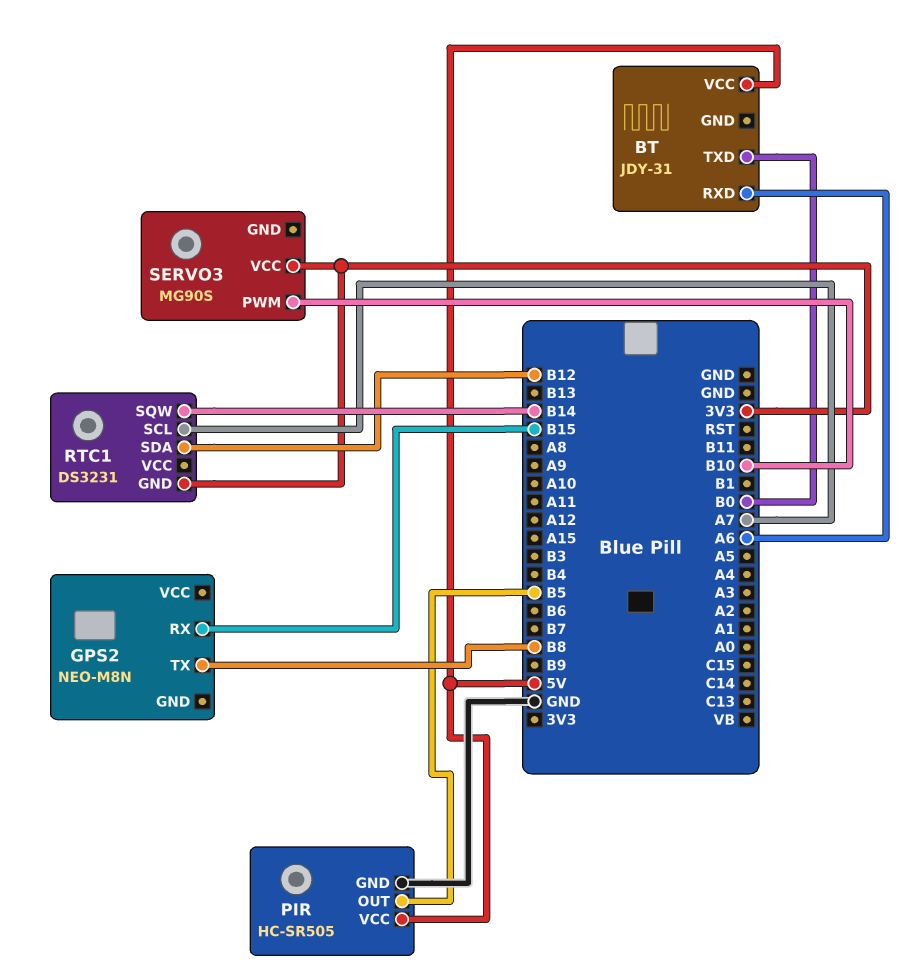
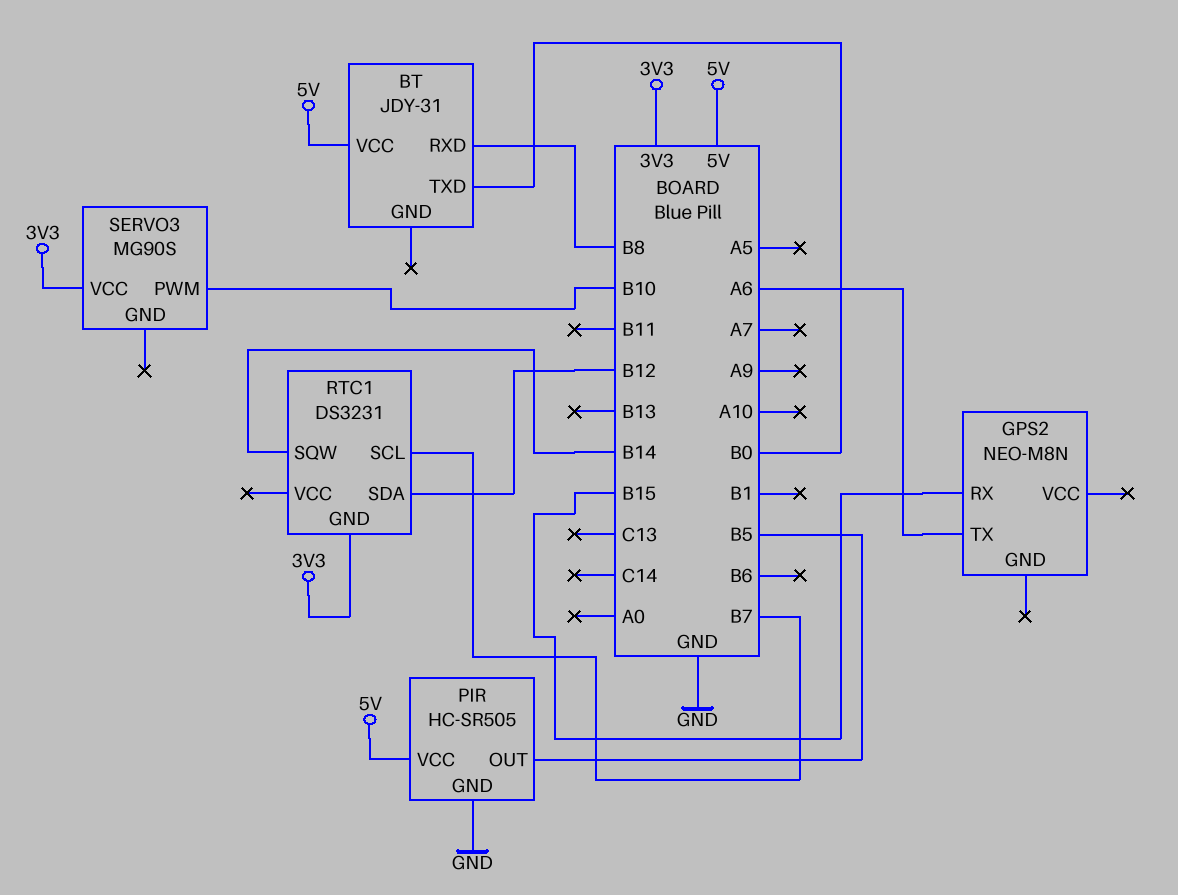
BT pin RXD: A6 -> B8
GPS2 pin TX: B8 -> A6
RTC1 pin SCL: A7 -> B7

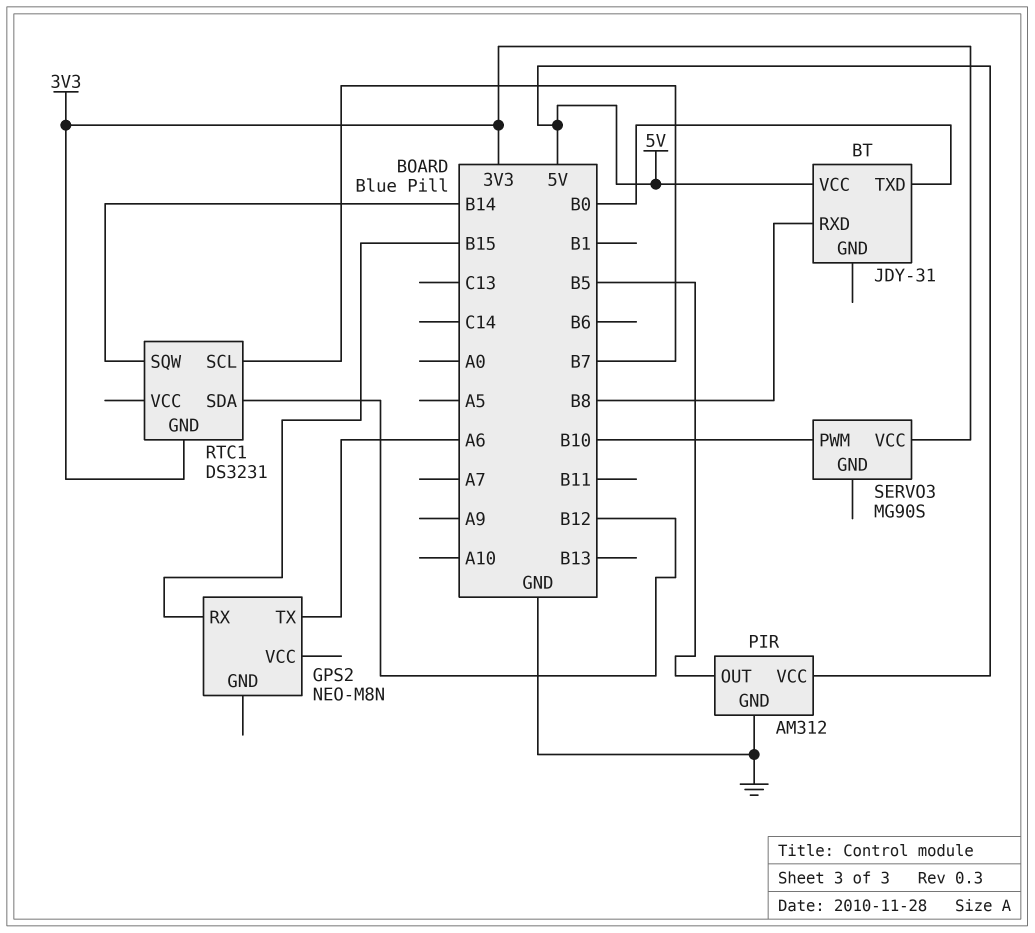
PIR: HC-SR505 -> AM312

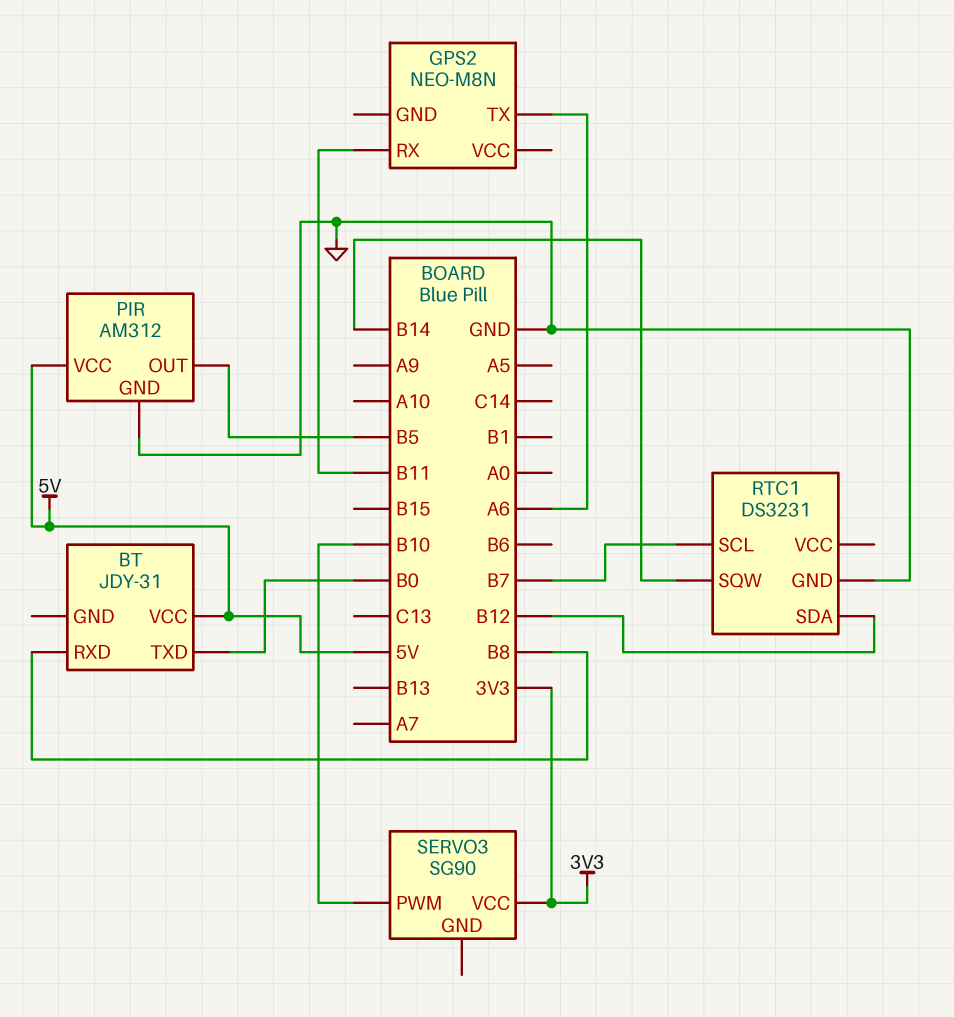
GPS2 pin RX: B15 -> B11
RTC1 pin GND: 3V3 -> GND
SERVO3: MG90S -> SG90

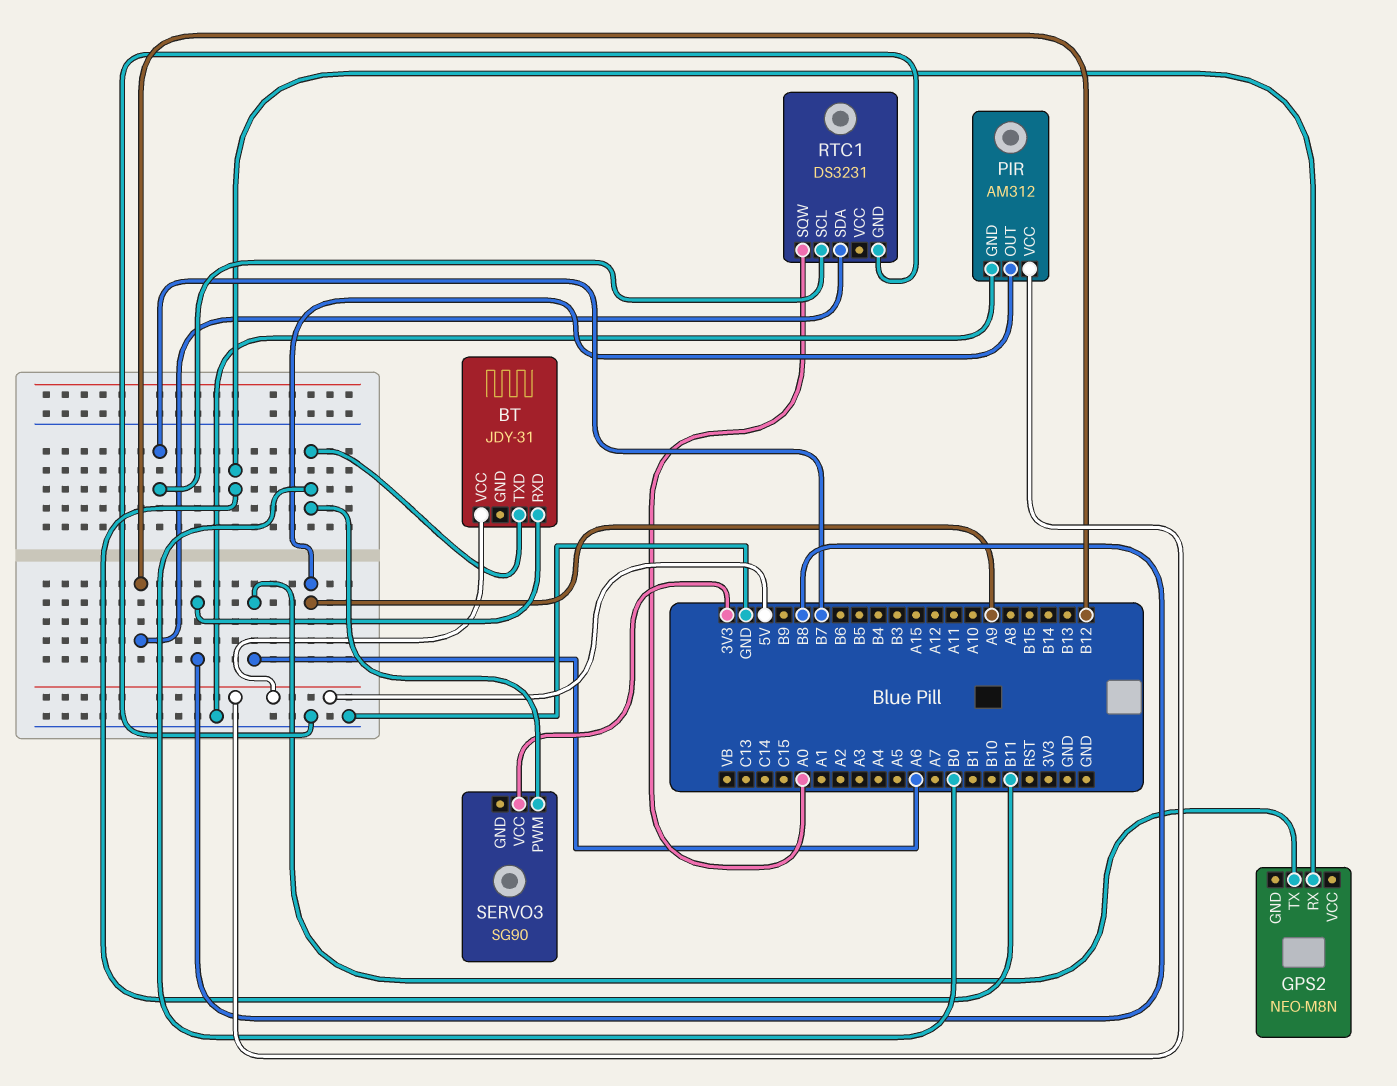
PIR pin OUT: B5 -> A9
RTC1 pin SQW: B14 -> A0
SERVO3 pin PWM: B10 -> B0

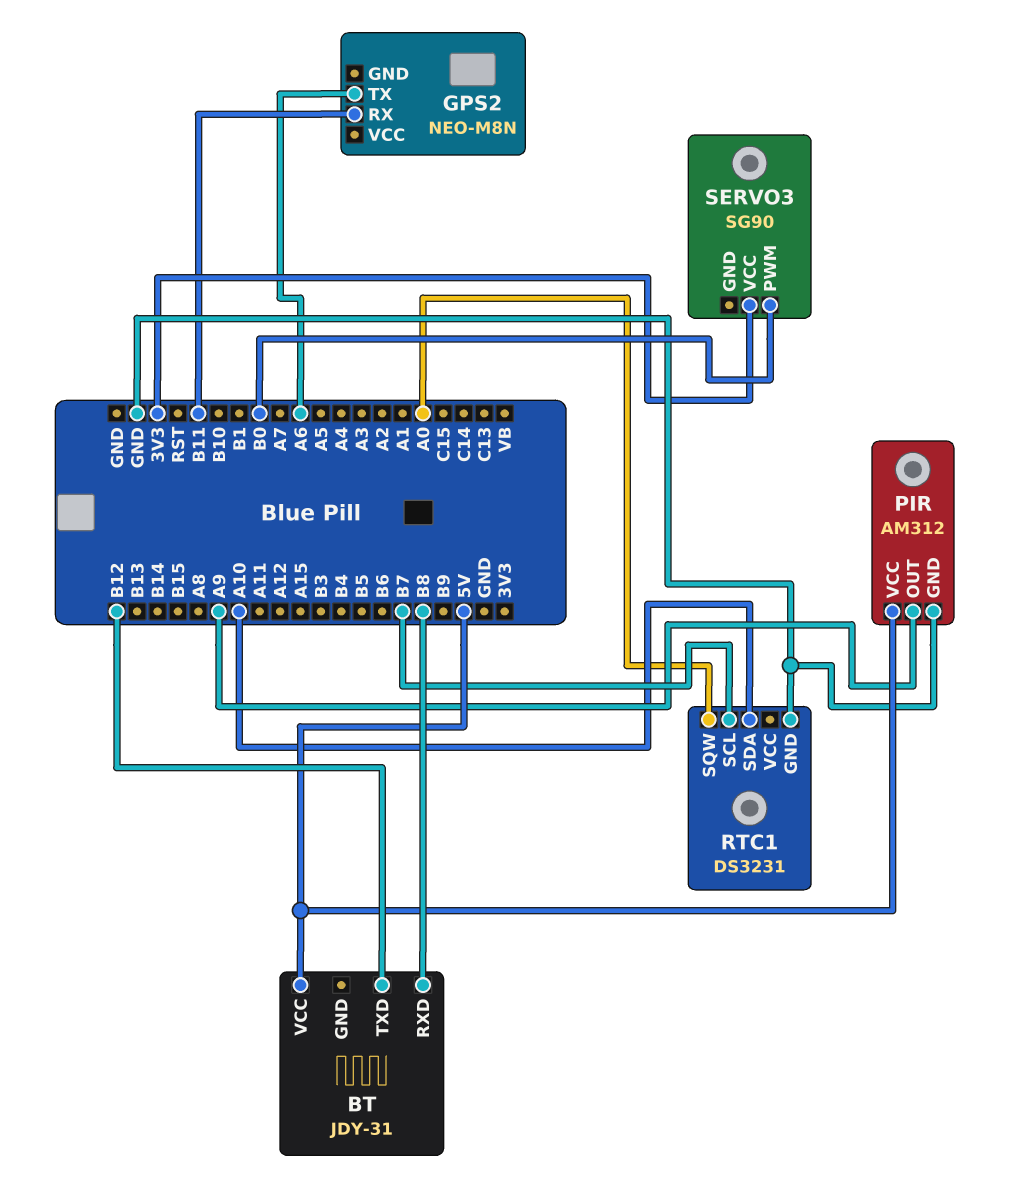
BT pin TXD: B0 -> B12
RTC1 pin SDA: B12 -> A10

